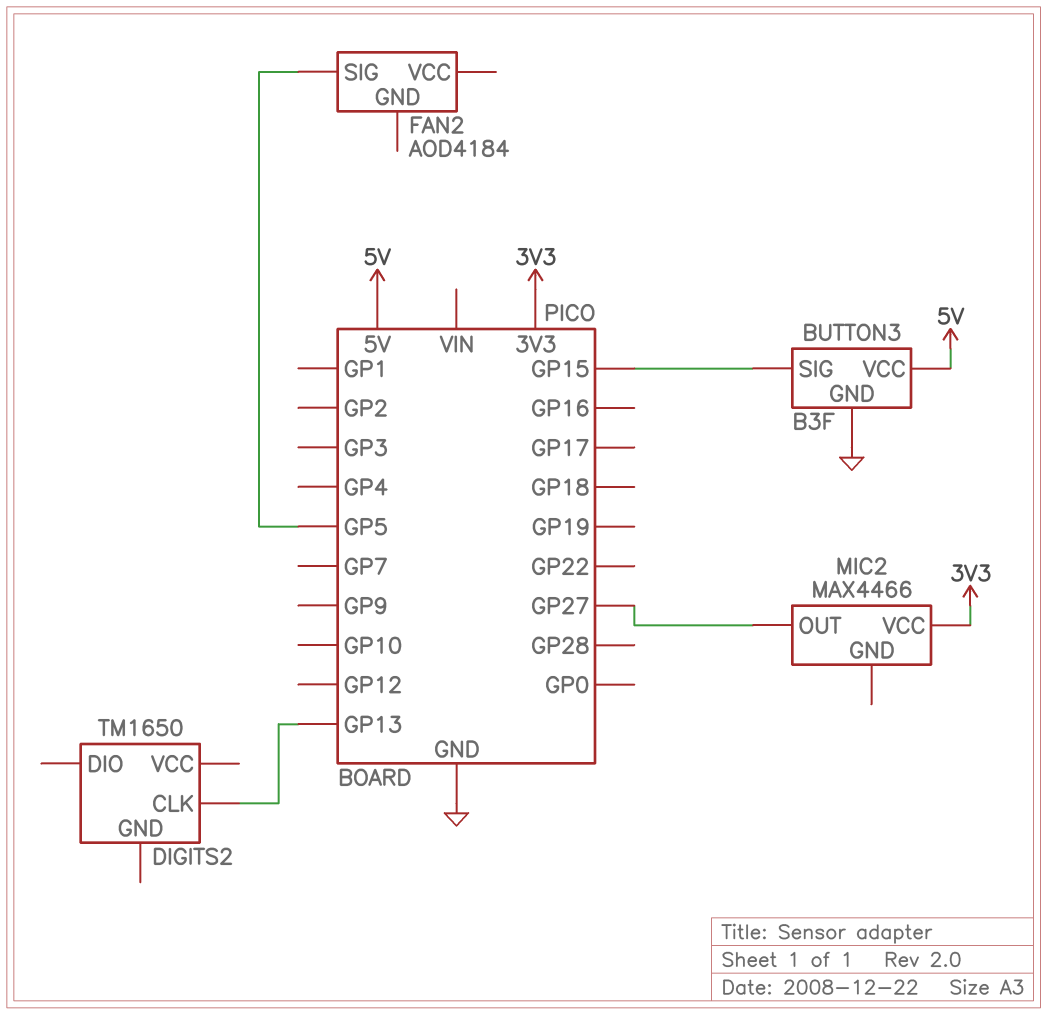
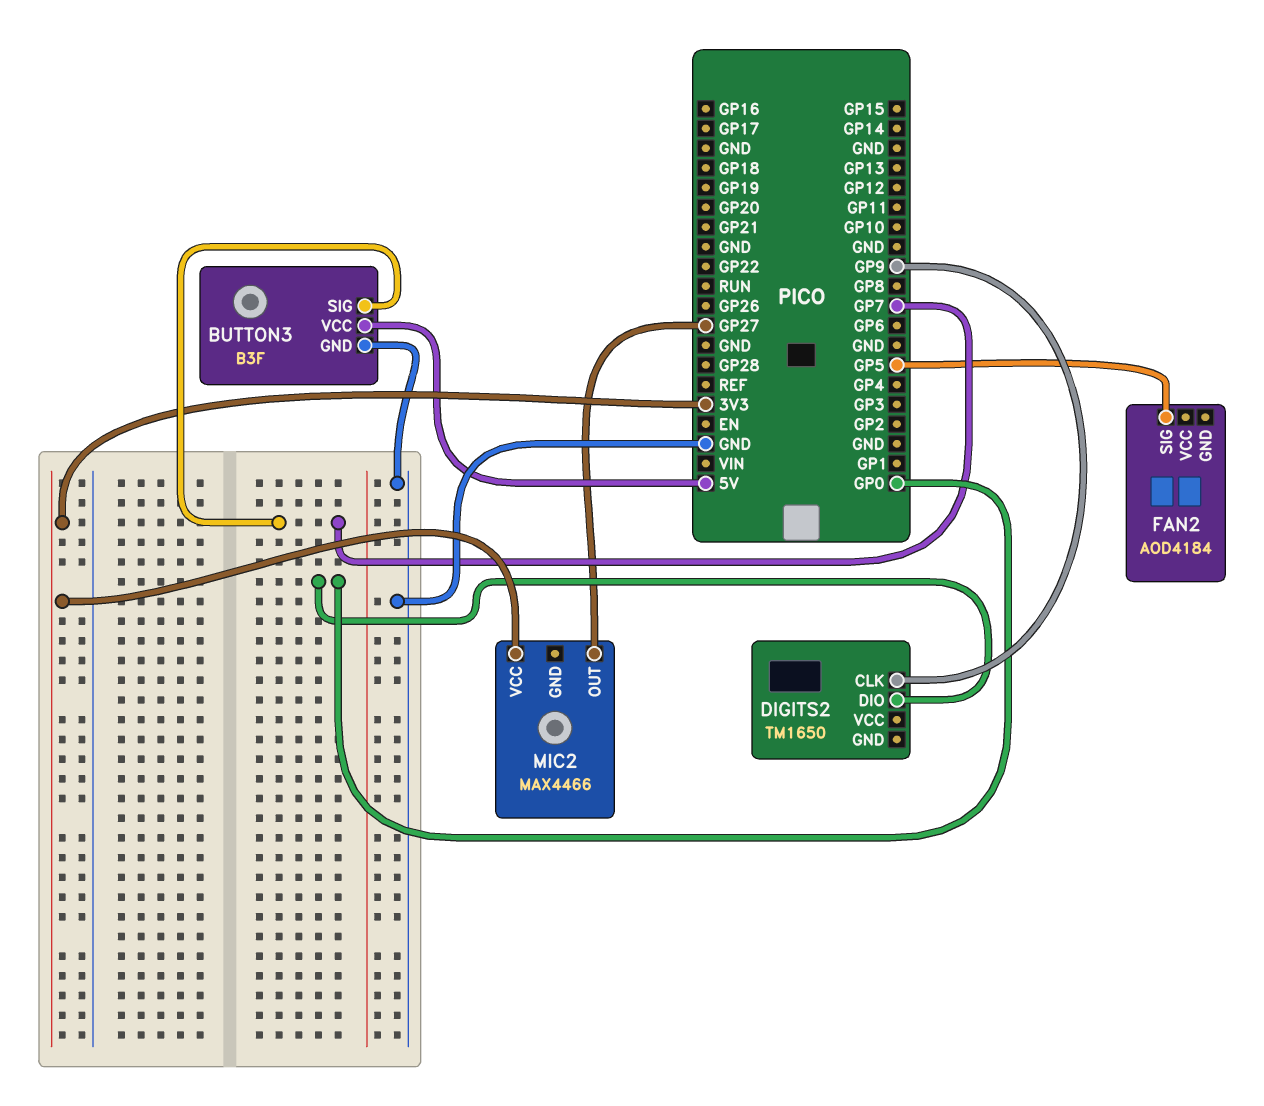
BUTTON3 pin SIG: GP15 -> GP7
DIGITS2 pin CLK: GP13 -> GP9
DIGITS2 pin DIO: none -> GP0

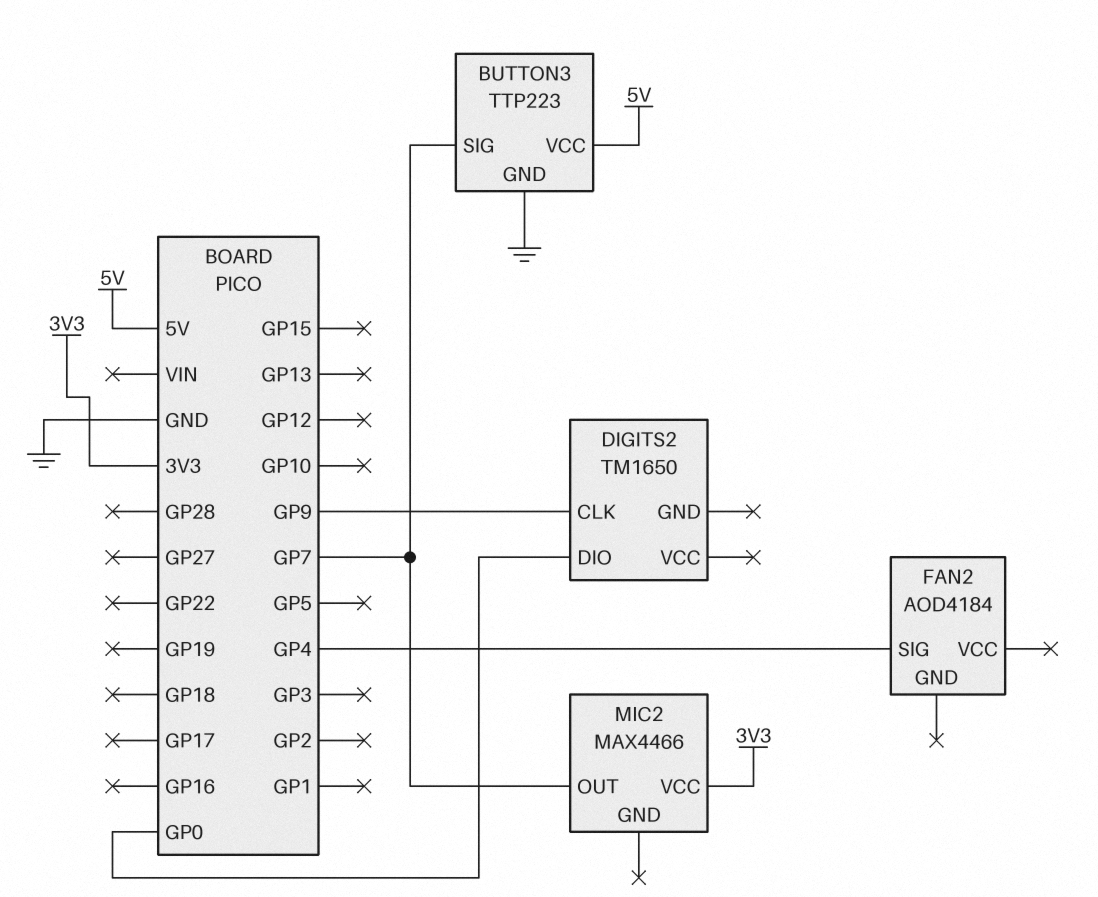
BUTTON3: B3F -> TTP223
FAN2 pin SIG: GP5 -> GP4
MIC2 pin OUT: GP27 -> GP7

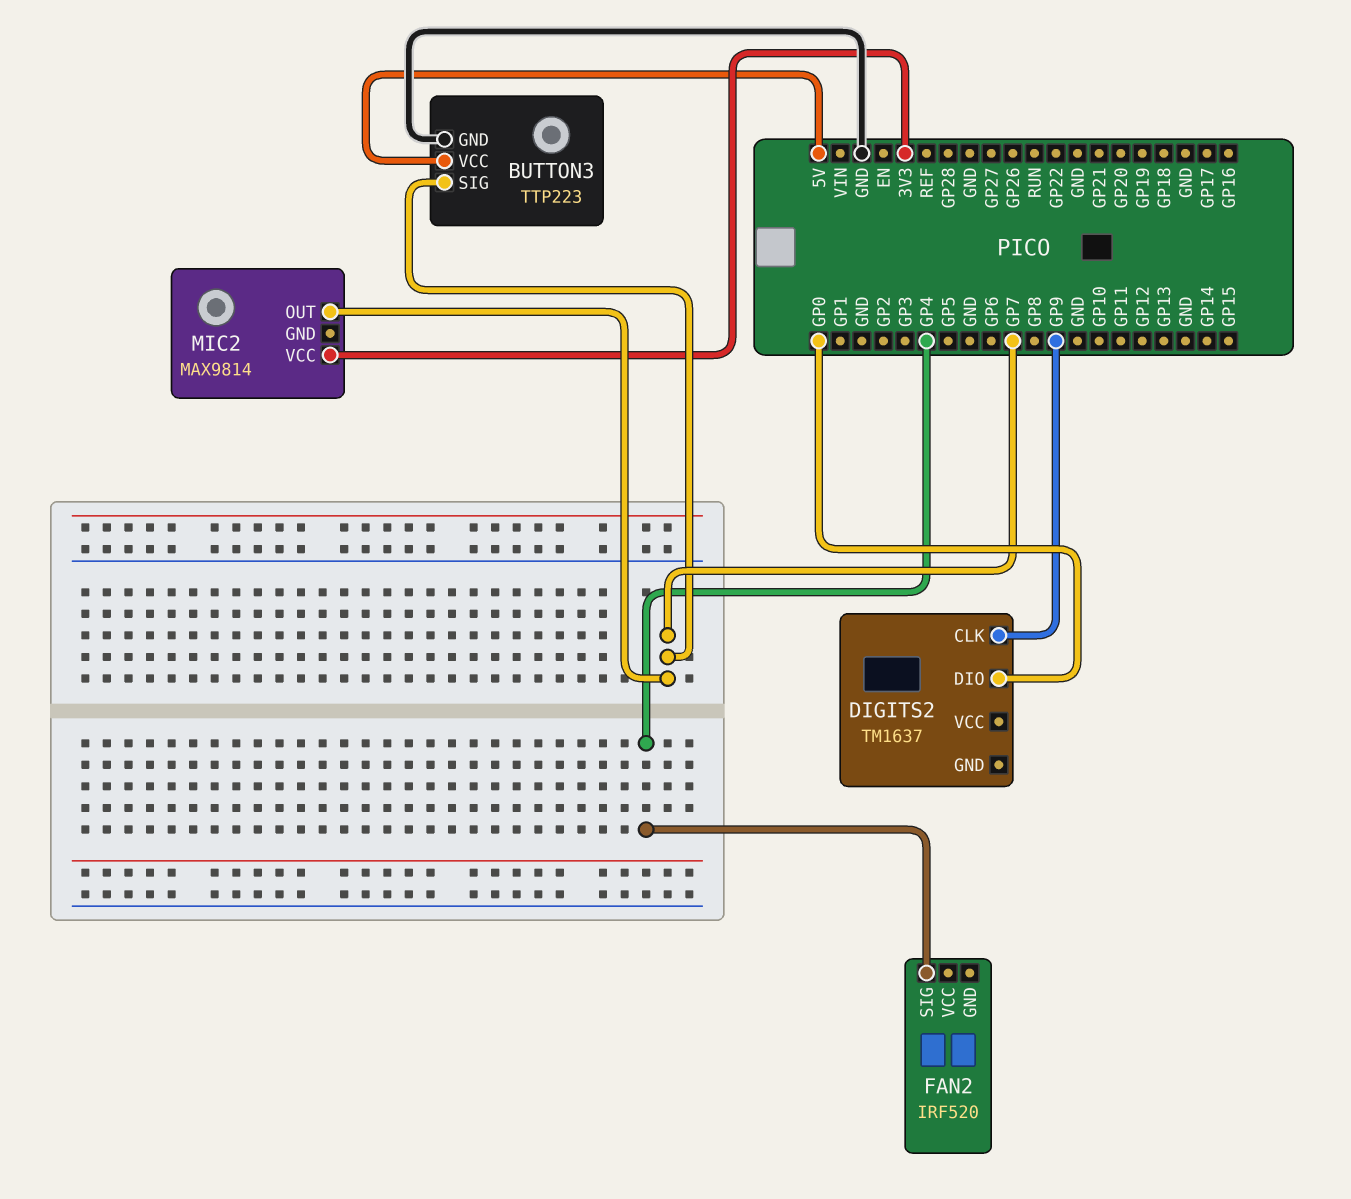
DIGITS2: TM1650 -> TM1637
FAN2: AOD4184 -> IRF520
MIC2: MAX4466 -> MAX9814

